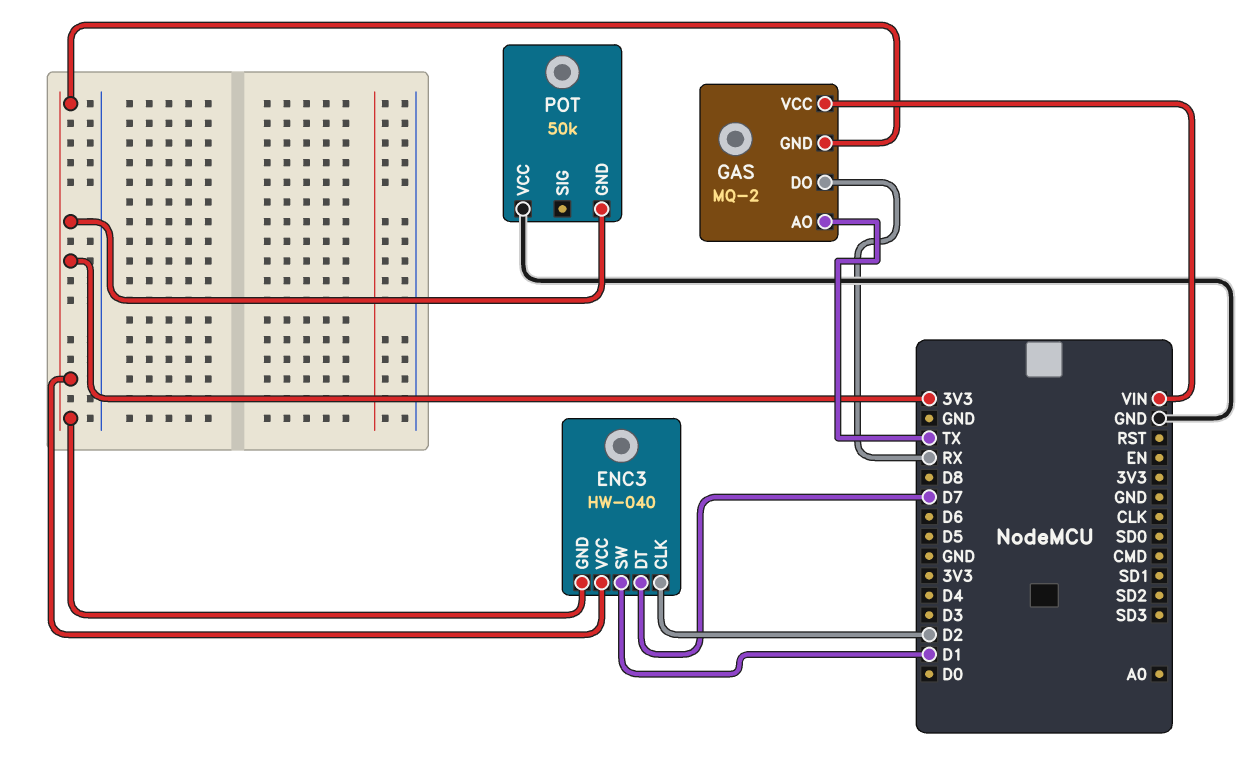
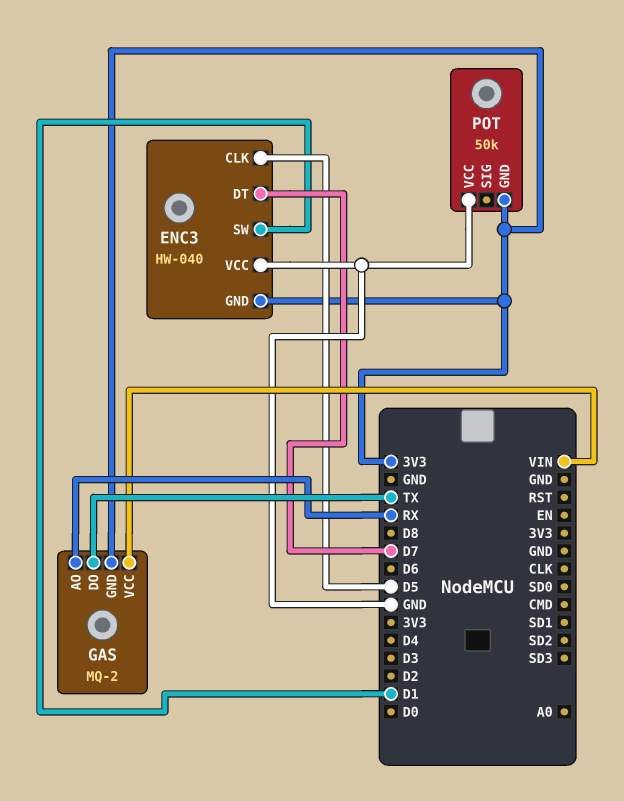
ENC3 pin CLK: D2 -> D5
ENC3 pin VCC: 3V3 -> GND
GAS pin AO: TX -> RX
GAS pin DO: RX -> TX

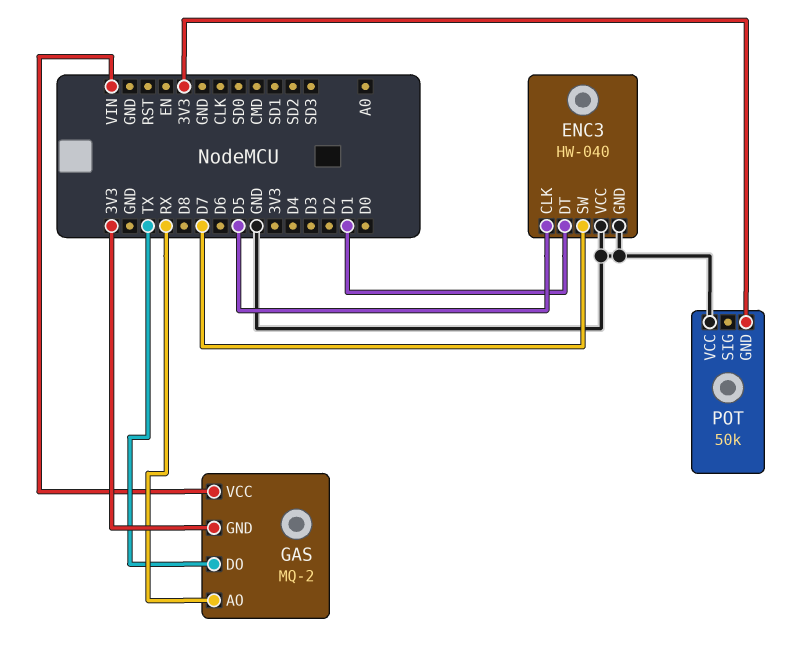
ENC3 pin DT: D7 -> D1
ENC3 pin GND: 3V3 -> GND
ENC3 pin SW: D1 -> D7

